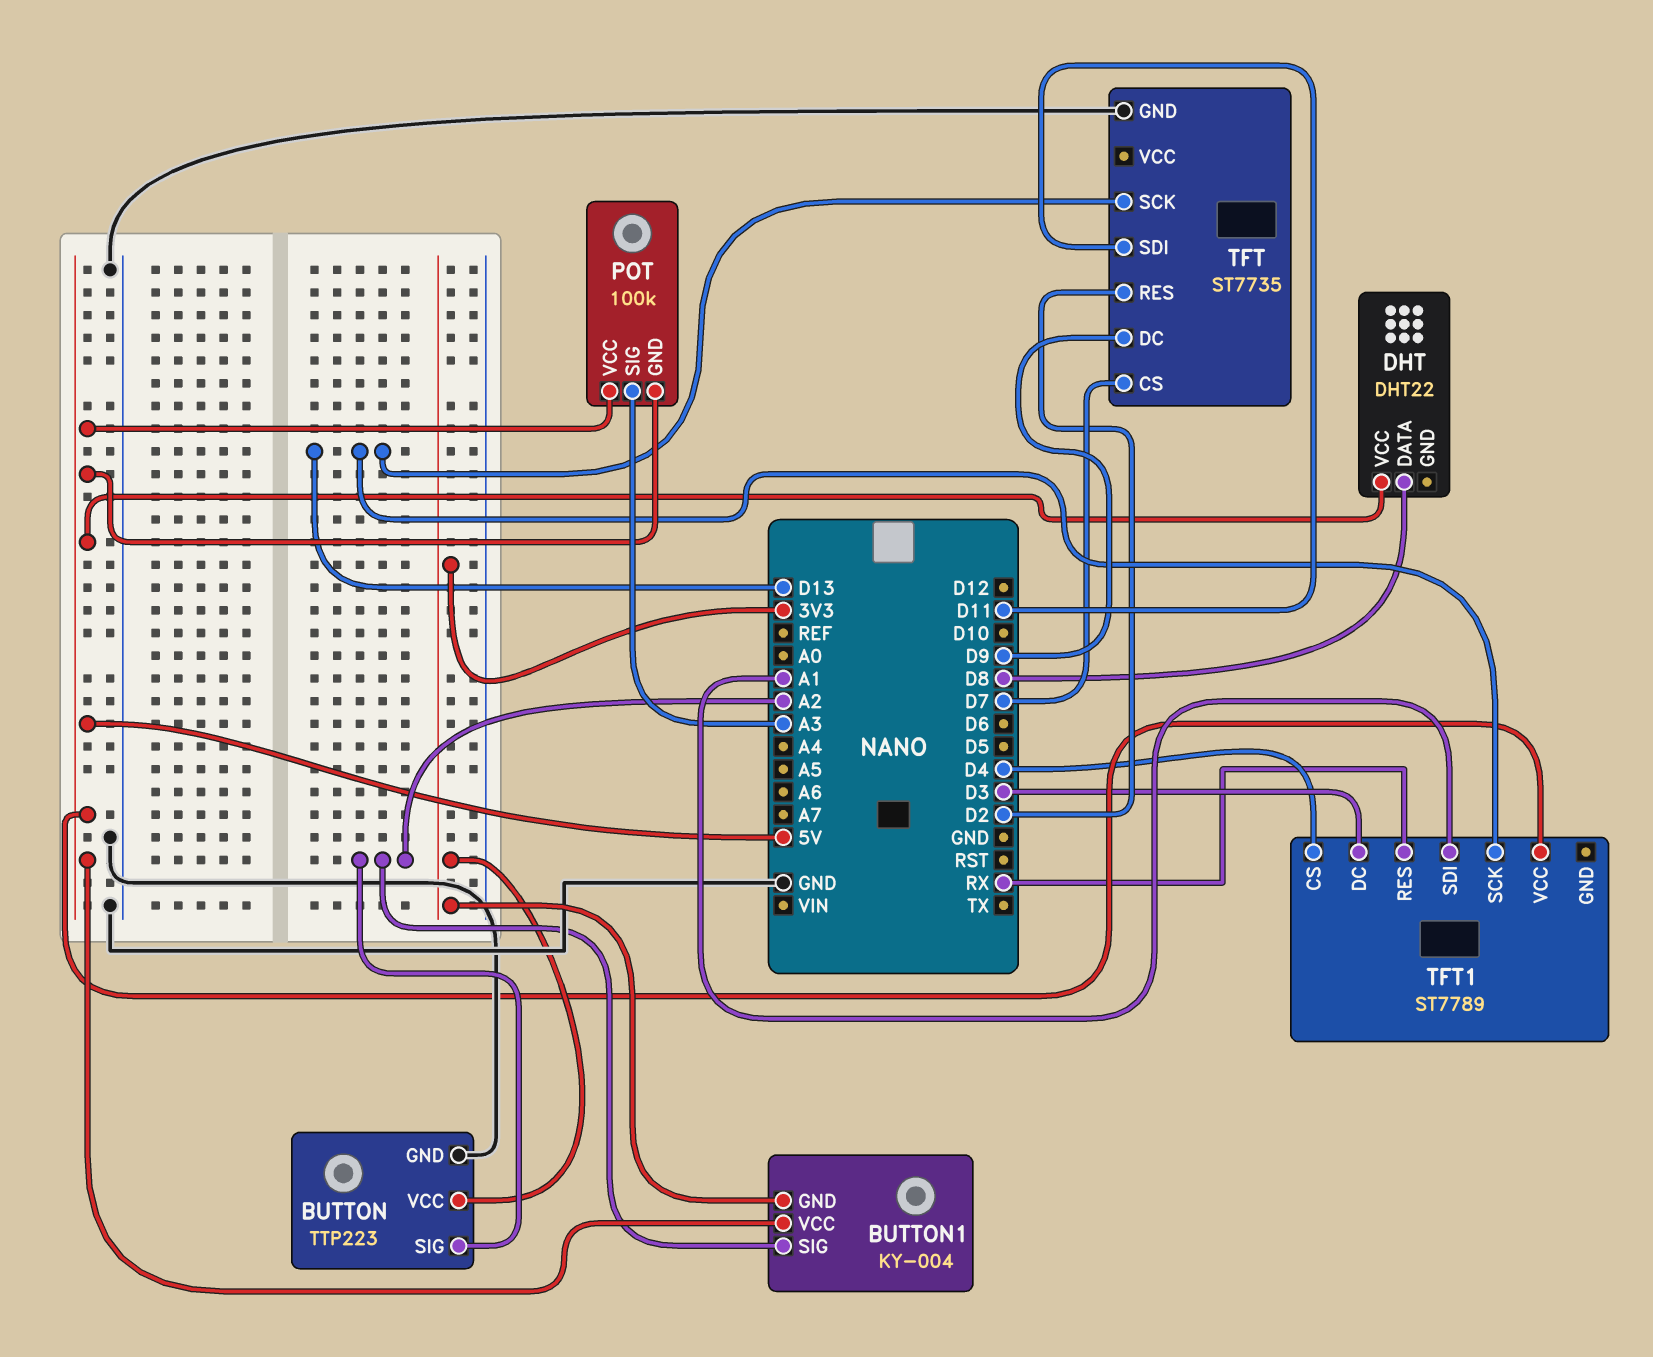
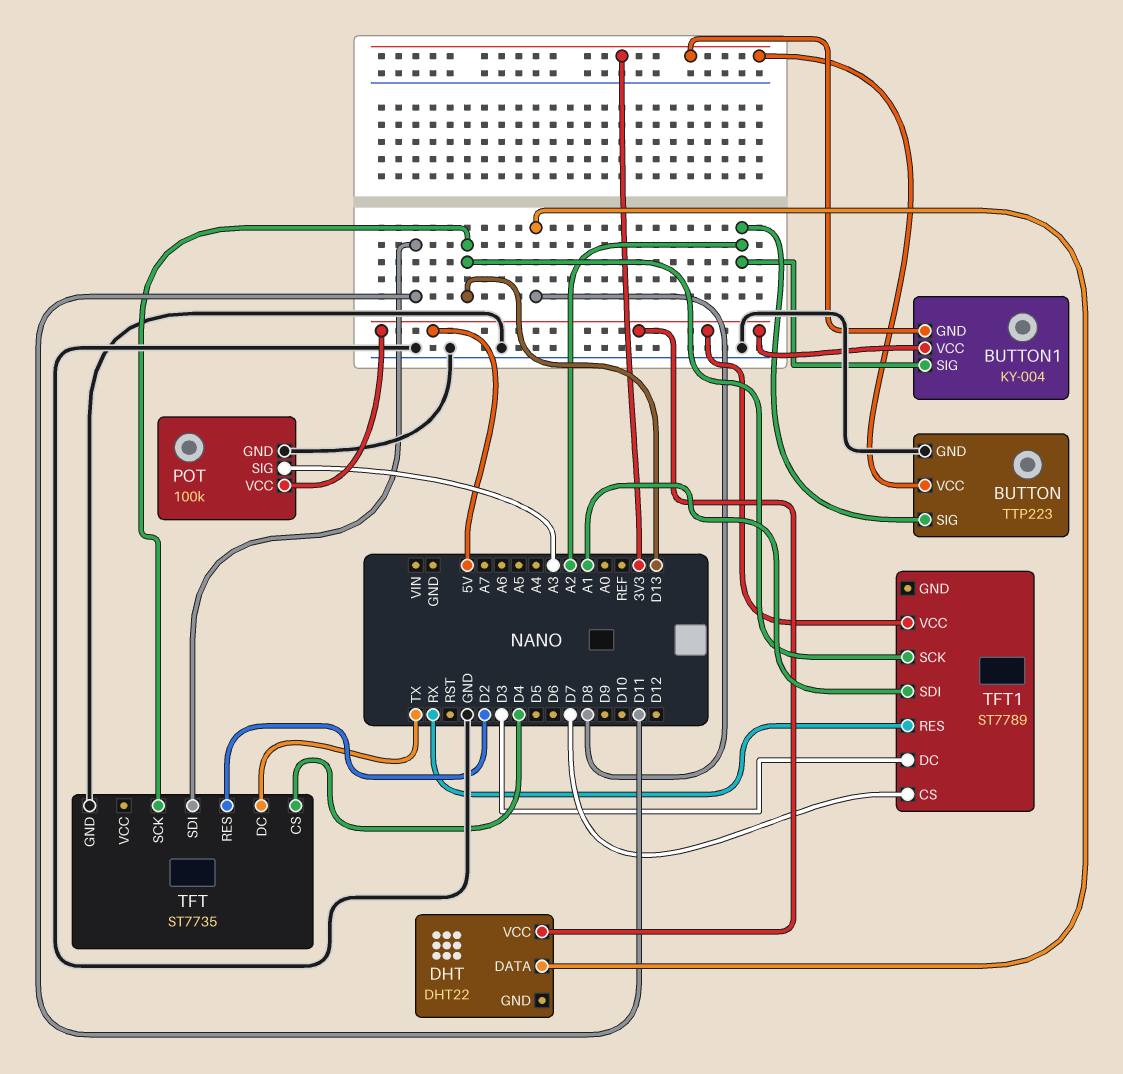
POT pin GND: 5V -> GND
TFT pin CS: D7 -> D4
TFT pin DC: D9 -> TX
TFT1 pin CS: D4 -> D7

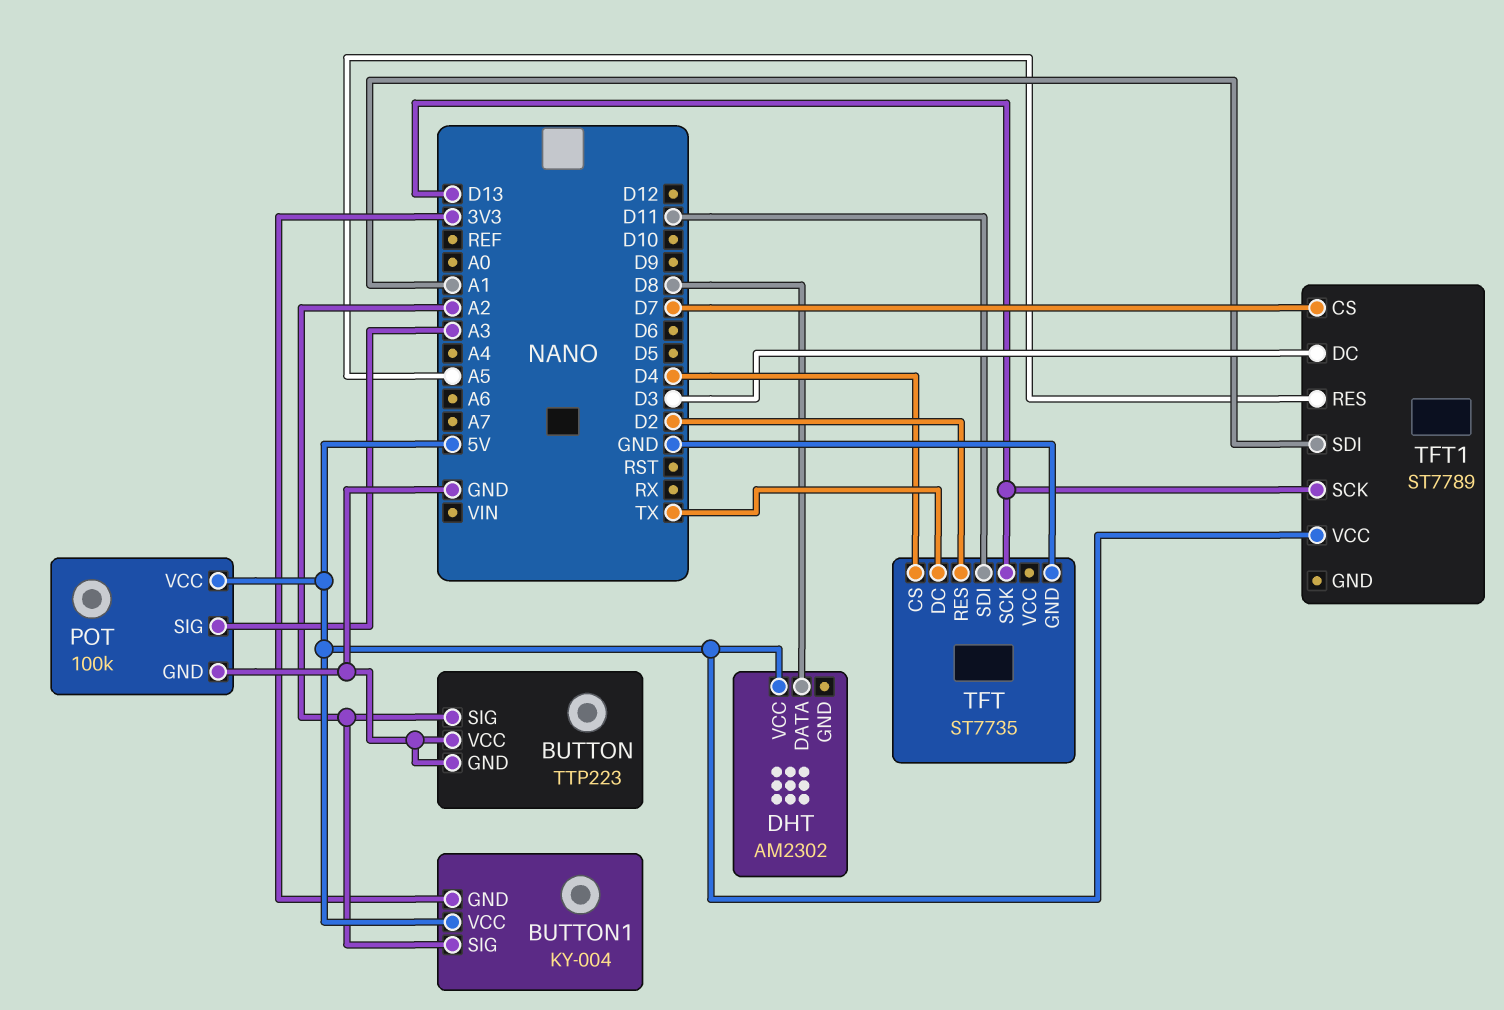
BUTTON pin VCC: 3V3 -> GND
DHT: DHT22 -> AM2302
TFT1 pin RES: RX -> A5

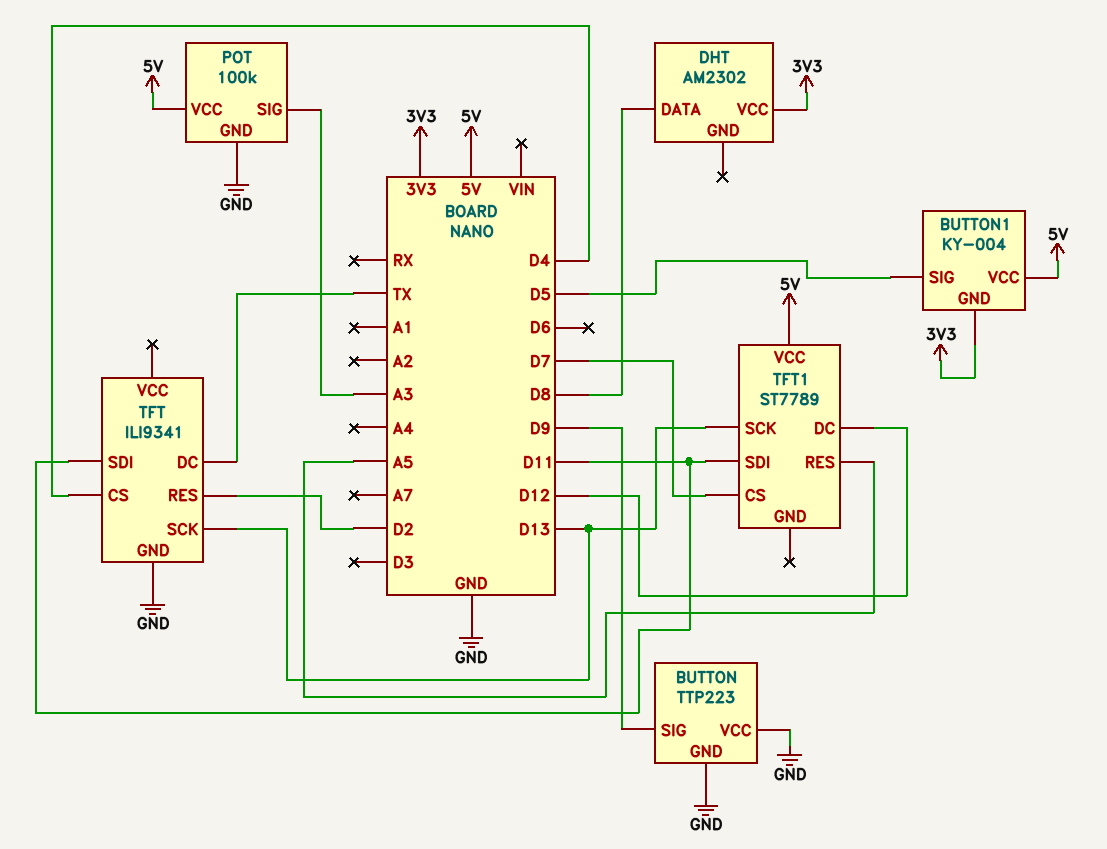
BUTTON pin SIG: A2 -> D9
BUTTON1 pin SIG: A2 -> D5
DHT pin VCC: 5V -> 3V3
TFT: ST7735 -> ILI9341
TFT1 pin DC: D3 -> D12
TFT1 pin SDI: A1 -> D11

